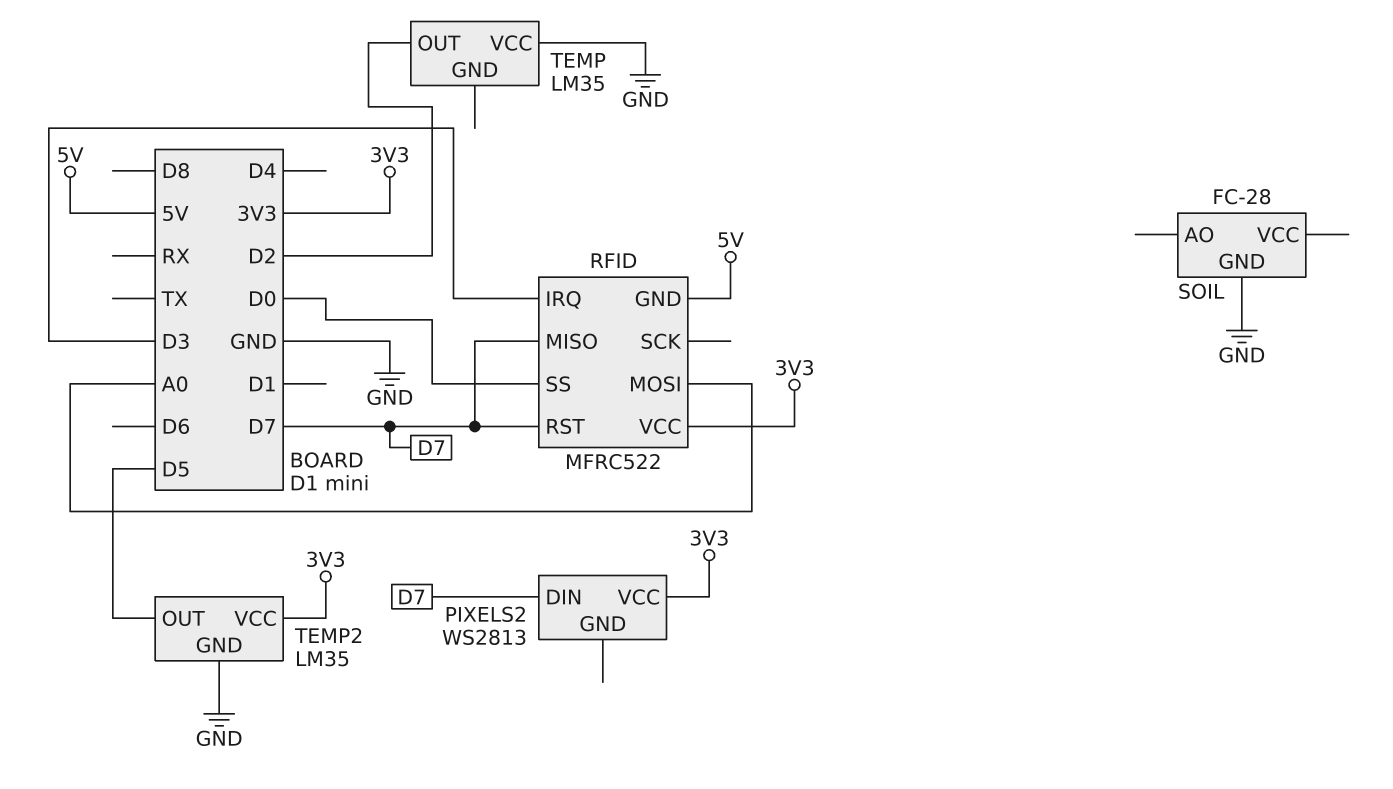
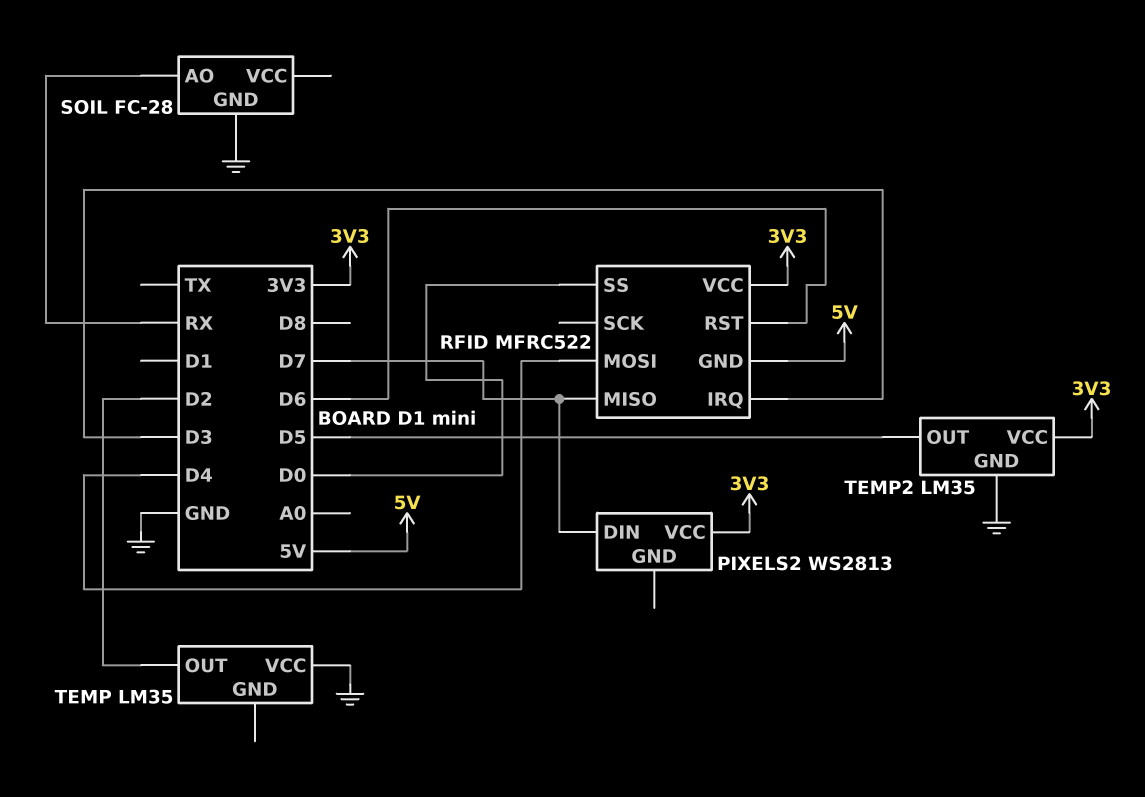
RFID pin MOSI: A0 -> D4
RFID pin RST: D7 -> D6
SOIL pin AO: none -> RX

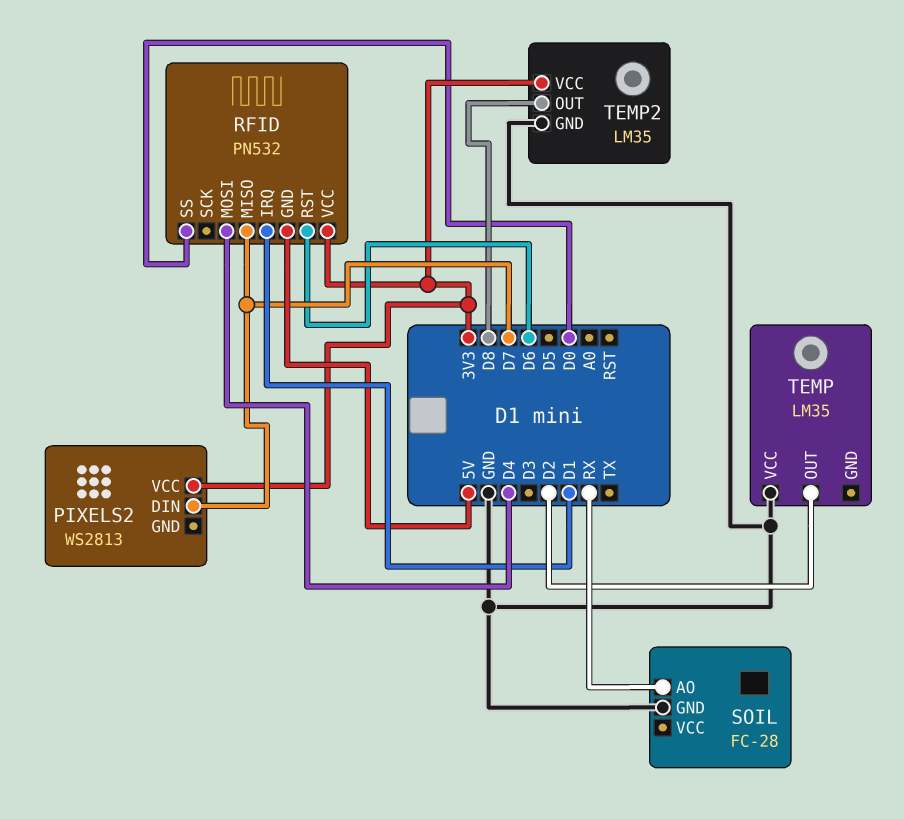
RFID: MFRC522 -> PN532
RFID pin IRQ: D3 -> D1
TEMP2 pin OUT: D5 -> D8

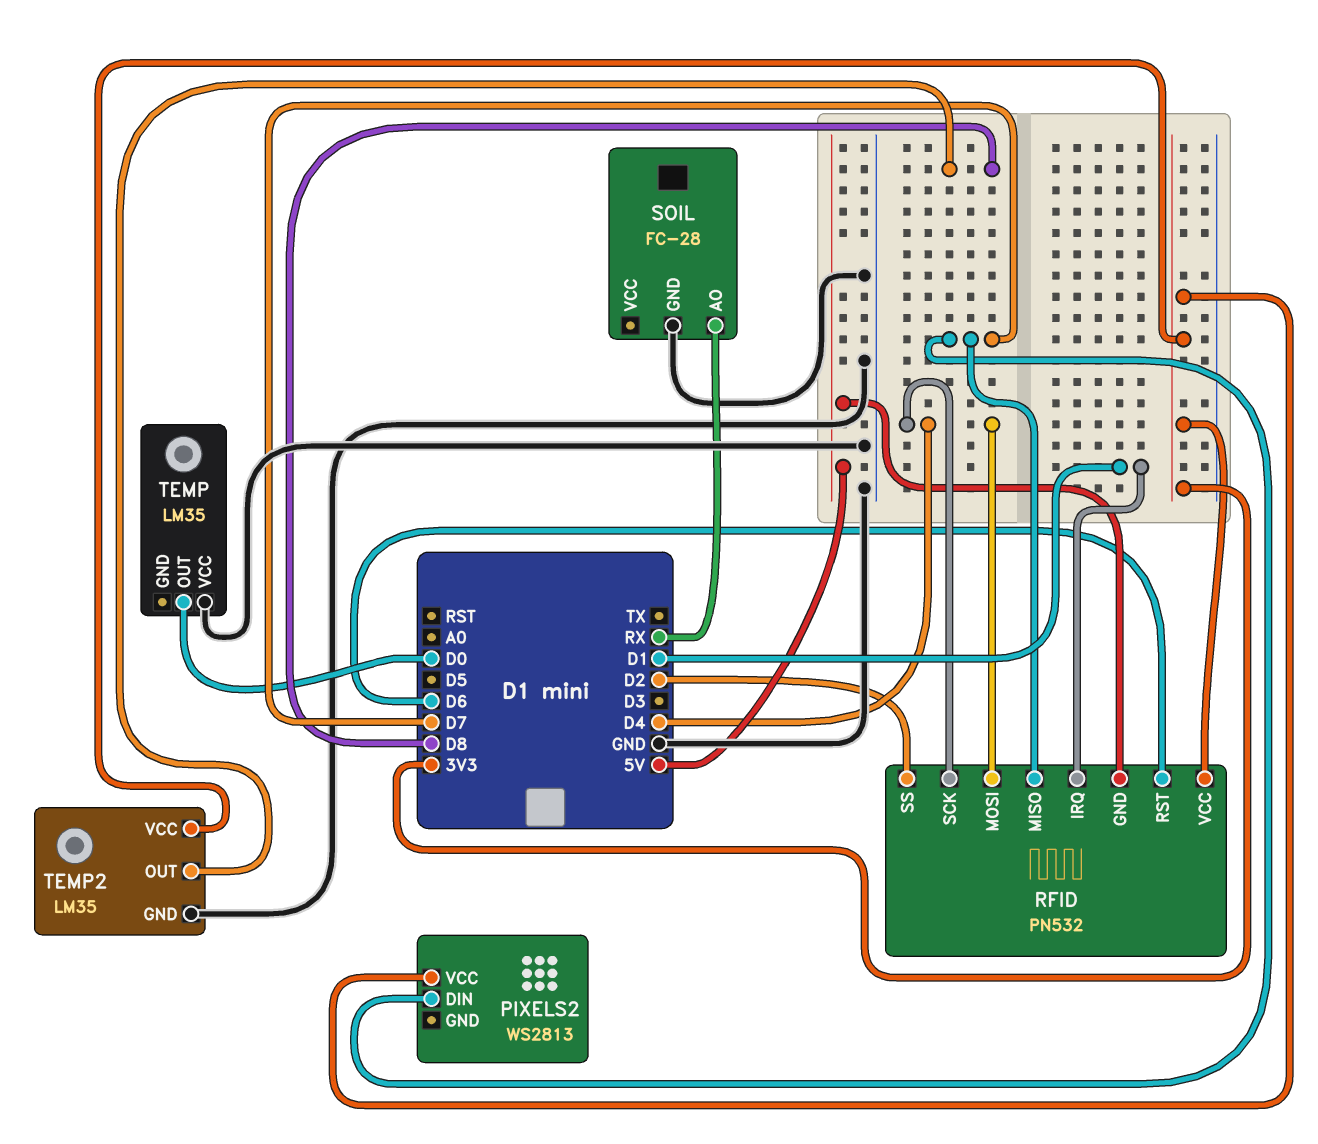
RFID pin SCK: none -> D4
RFID pin SS: D0 -> D2
TEMP pin OUT: D2 -> D0

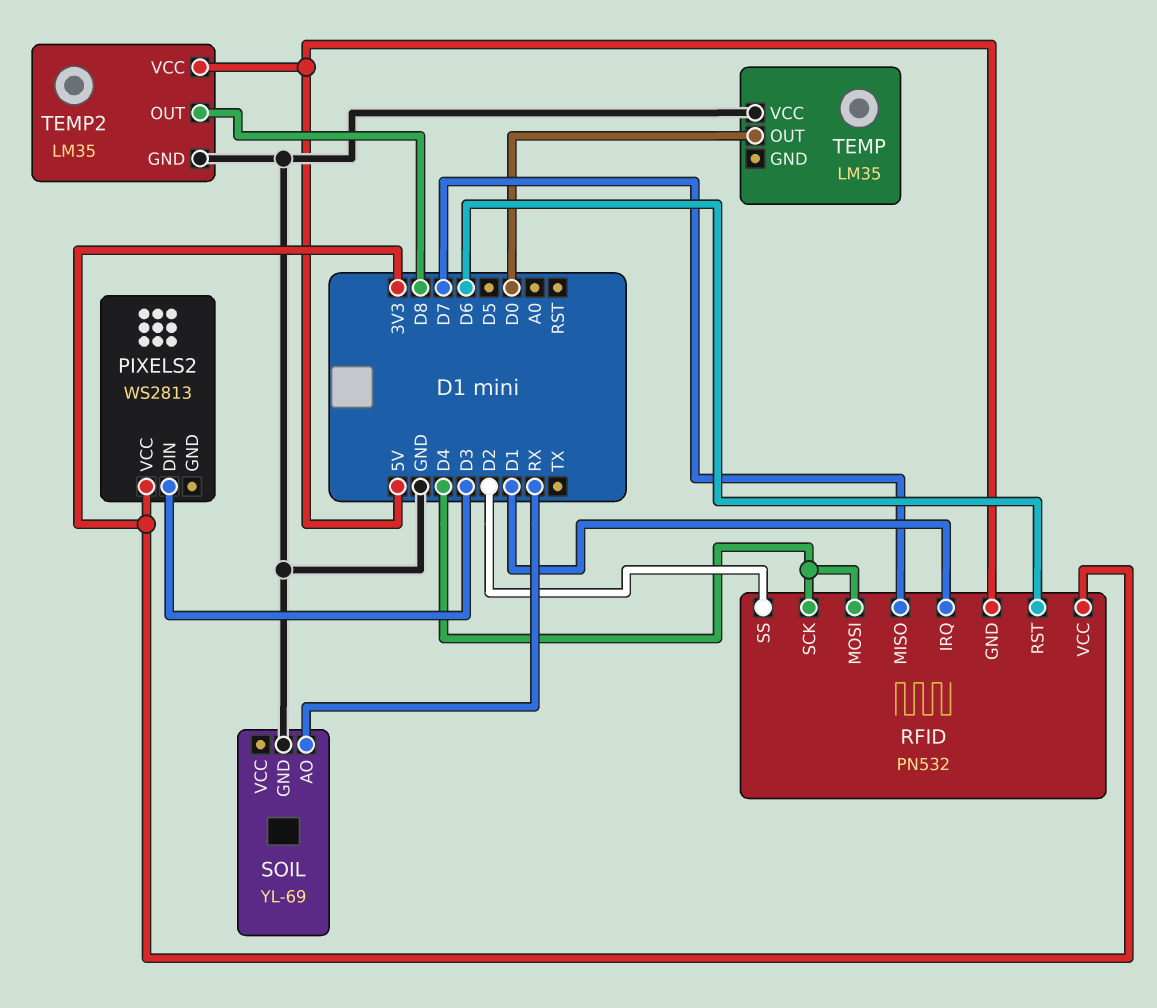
PIXELS2 pin DIN: D7 -> D3
SOIL: FC-28 -> YL-69
TEMP2 pin VCC: 3V3 -> 5V

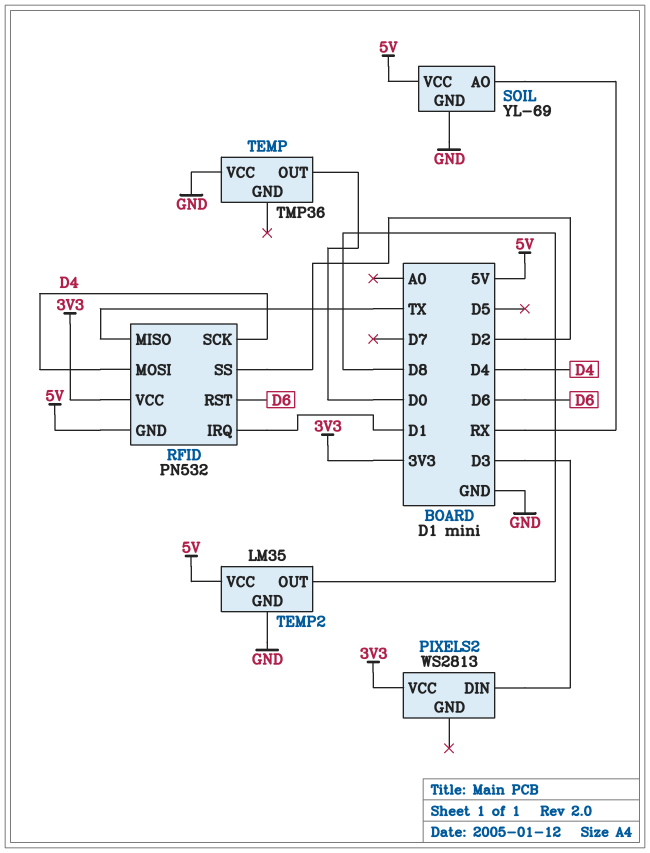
RFID pin MISO: D7 -> TX
SOIL pin VCC: none -> 5V
TEMP: LM35 -> TMP36

